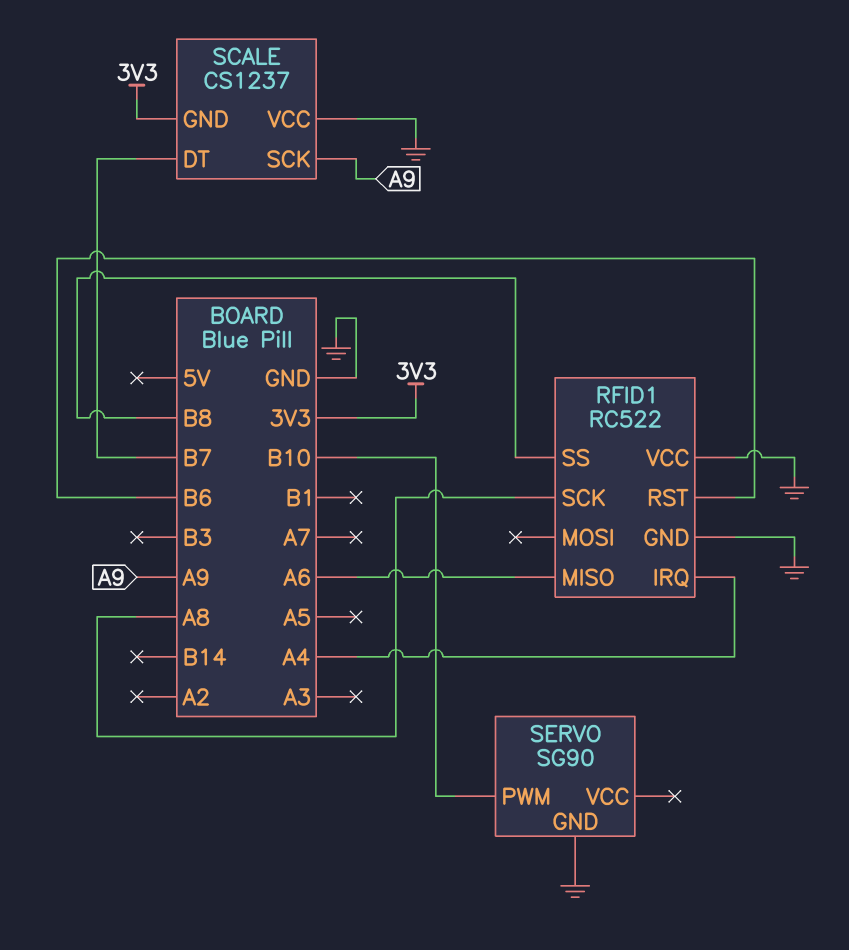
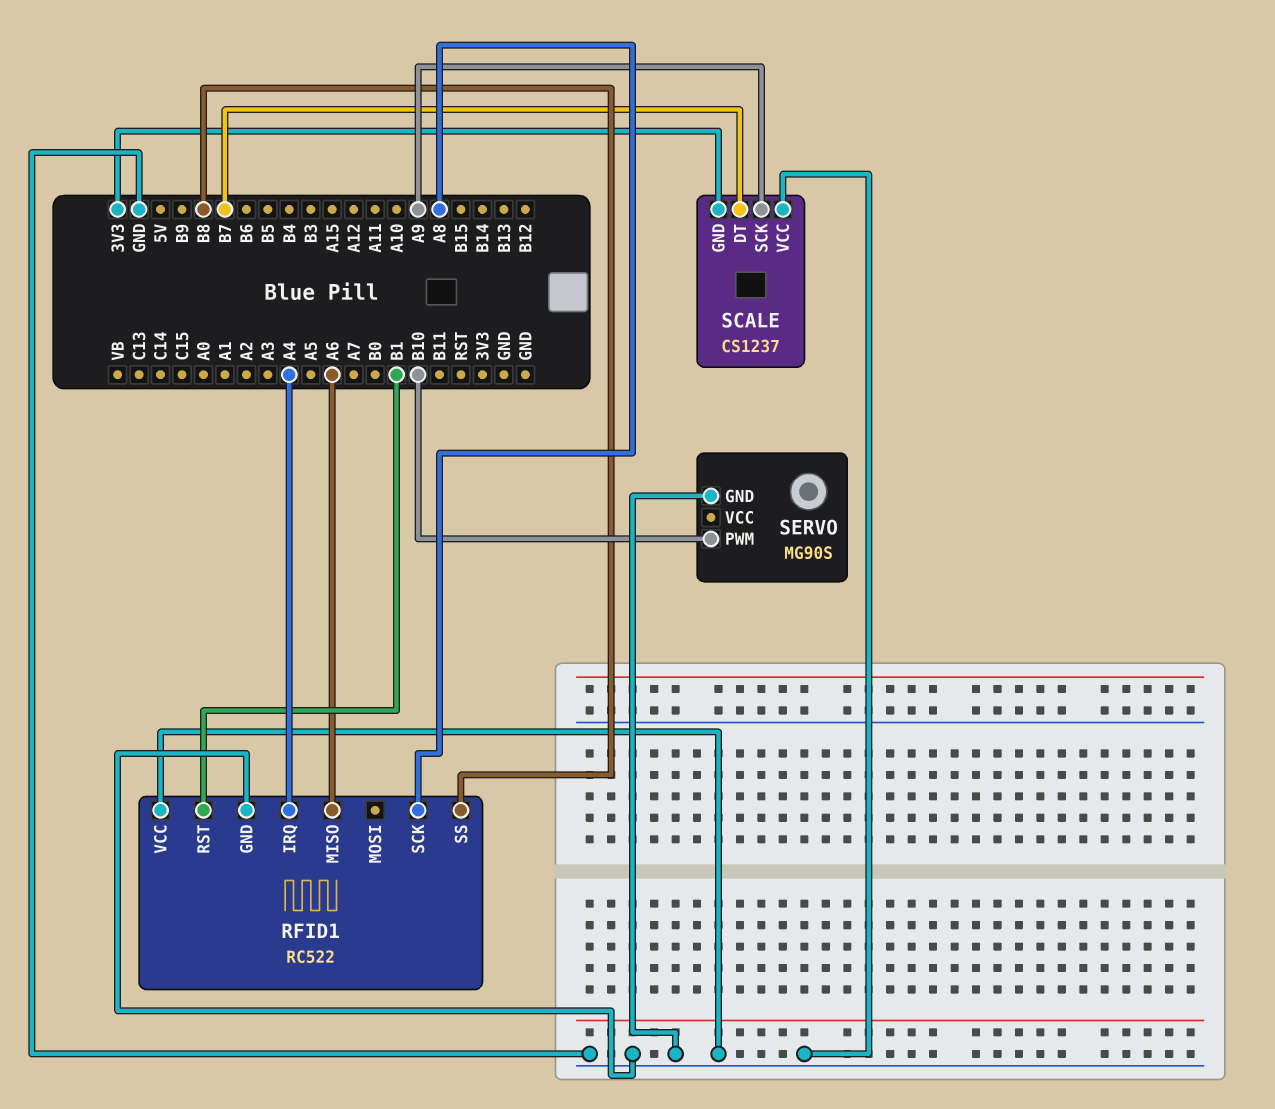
RFID1 pin RST: B6 -> B1
SERVO: SG90 -> MG90S

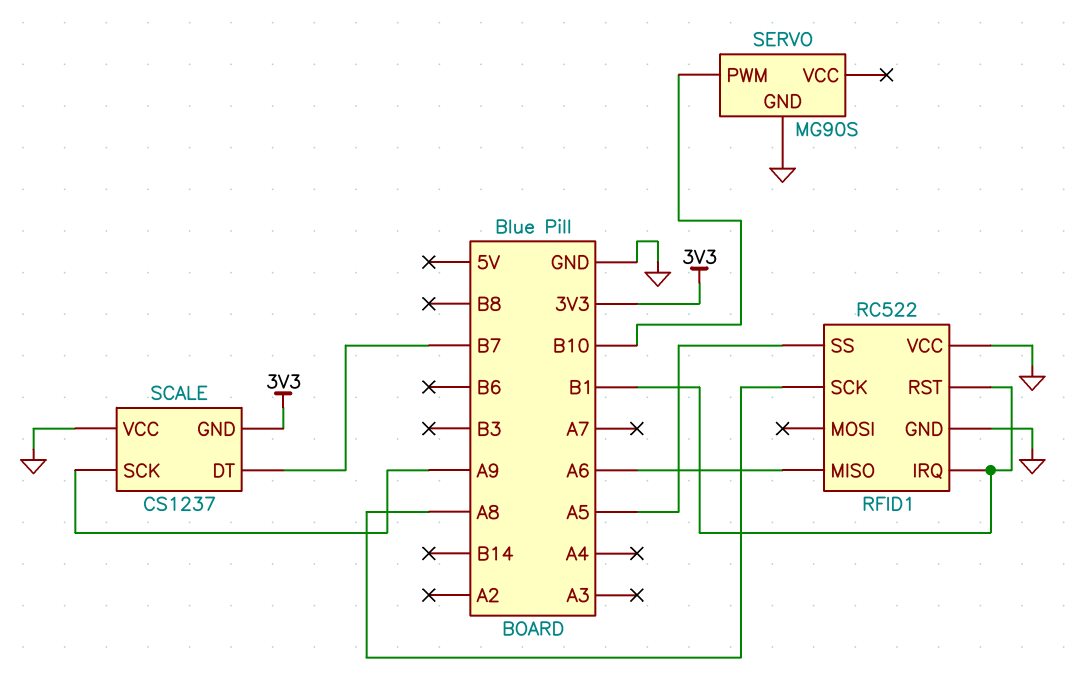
RFID1 pin IRQ: A4 -> B1
RFID1 pin SS: B8 -> A5

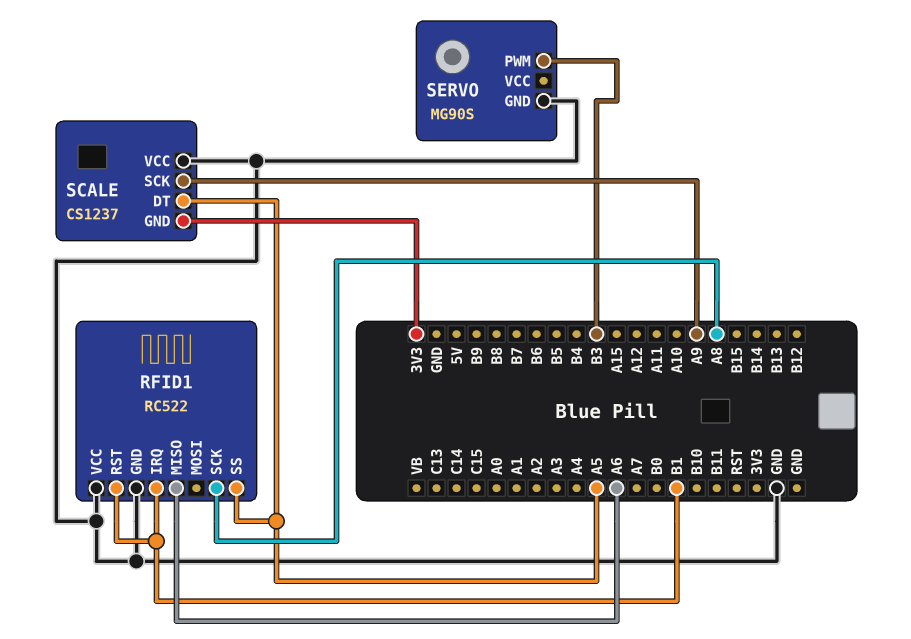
SCALE pin DT: B7 -> A5
SERVO pin PWM: B10 -> B3

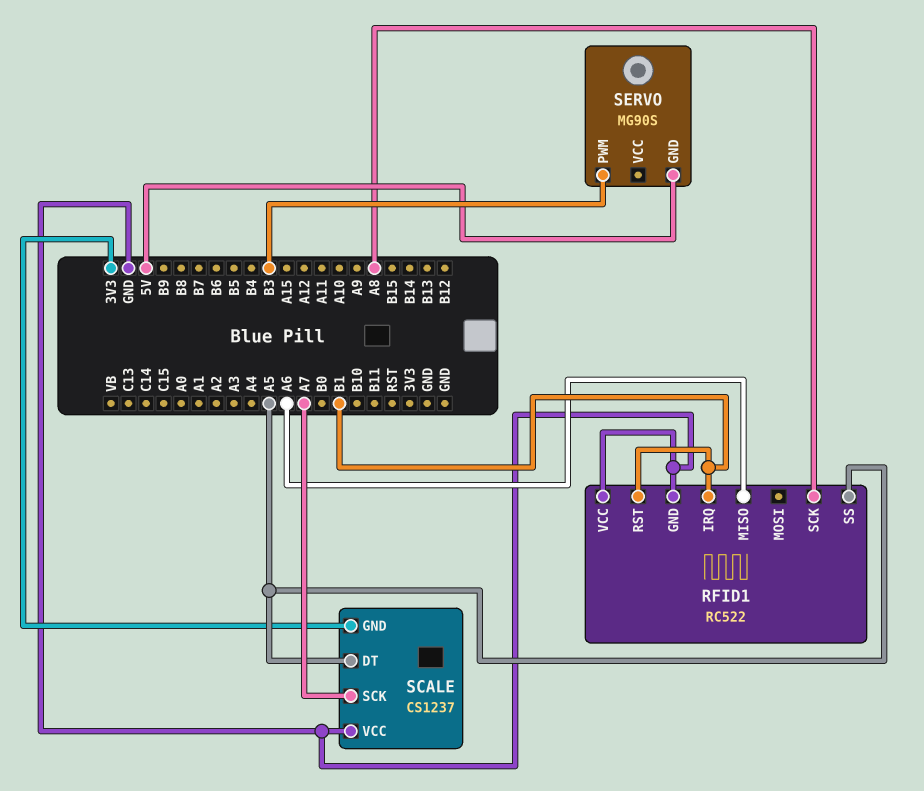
SCALE pin SCK: A9 -> A7
SERVO pin GND: GND -> 5V

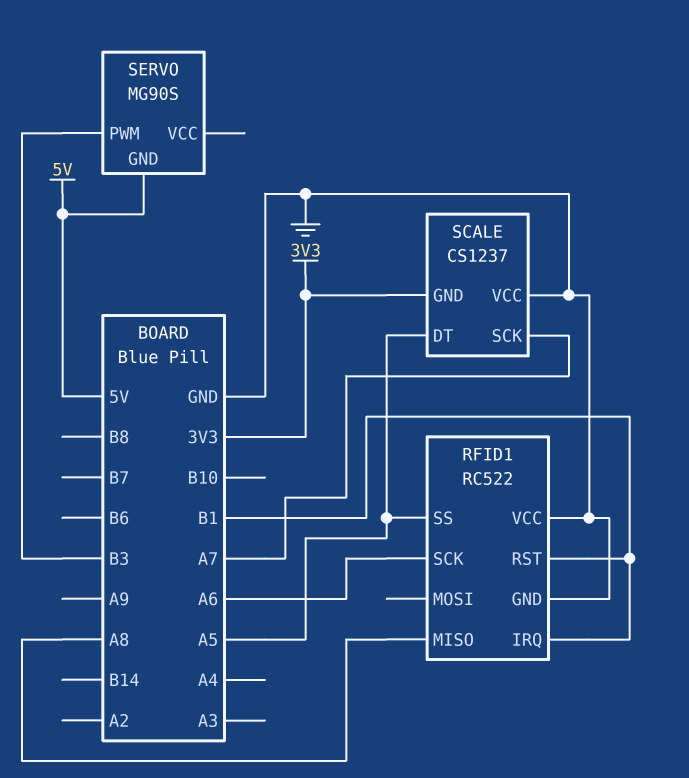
RFID1 pin MISO: A6 -> A8
RFID1 pin SCK: A8 -> A6

